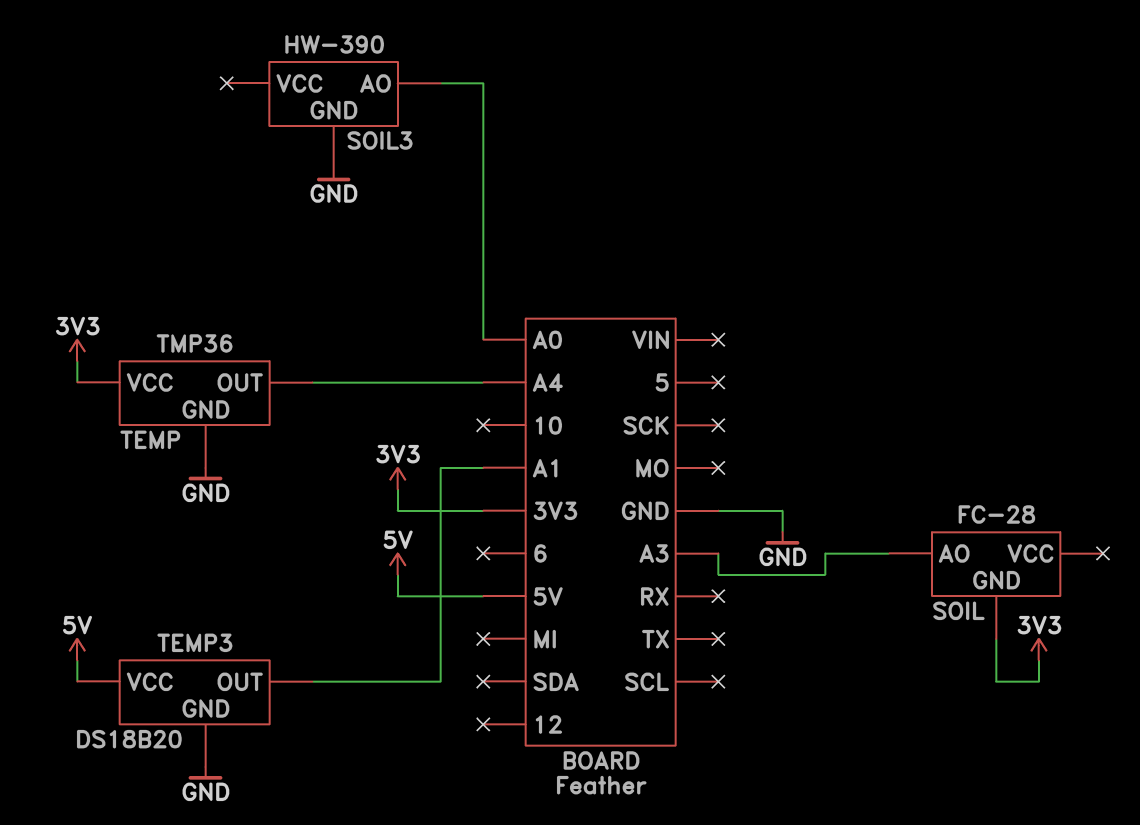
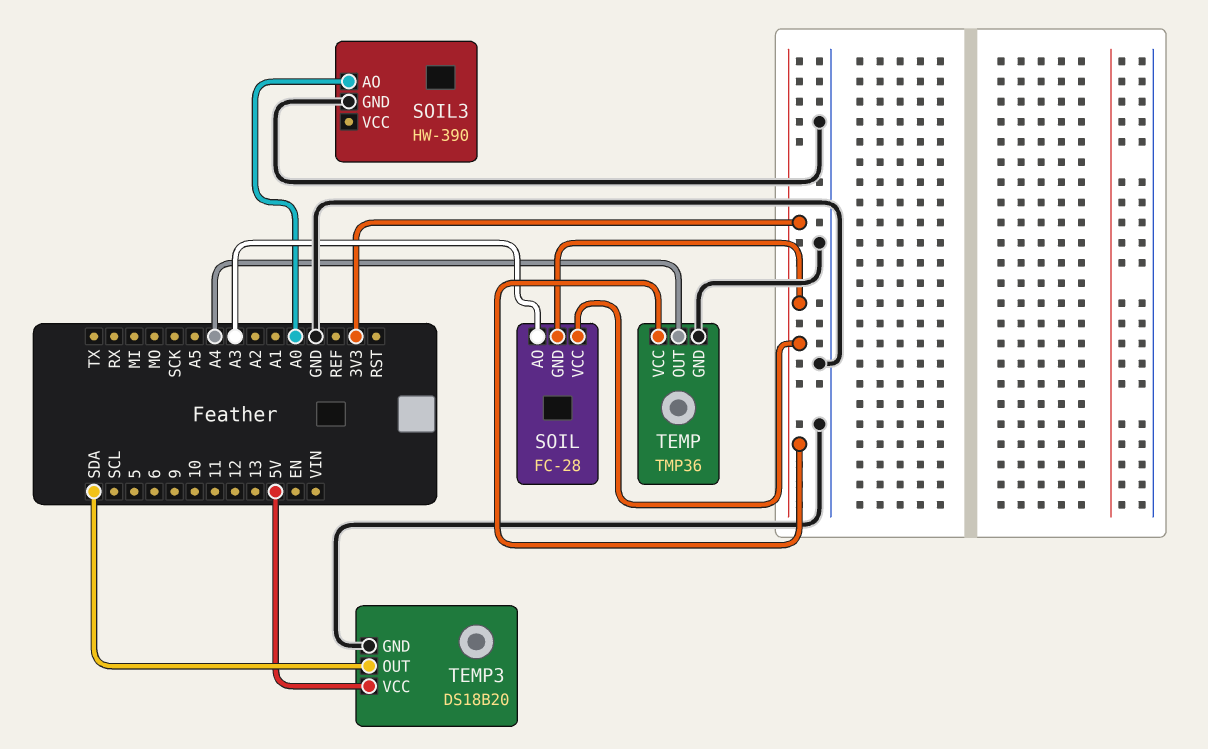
SOIL pin VCC: none -> 3V3
TEMP3 pin OUT: A1 -> SDA

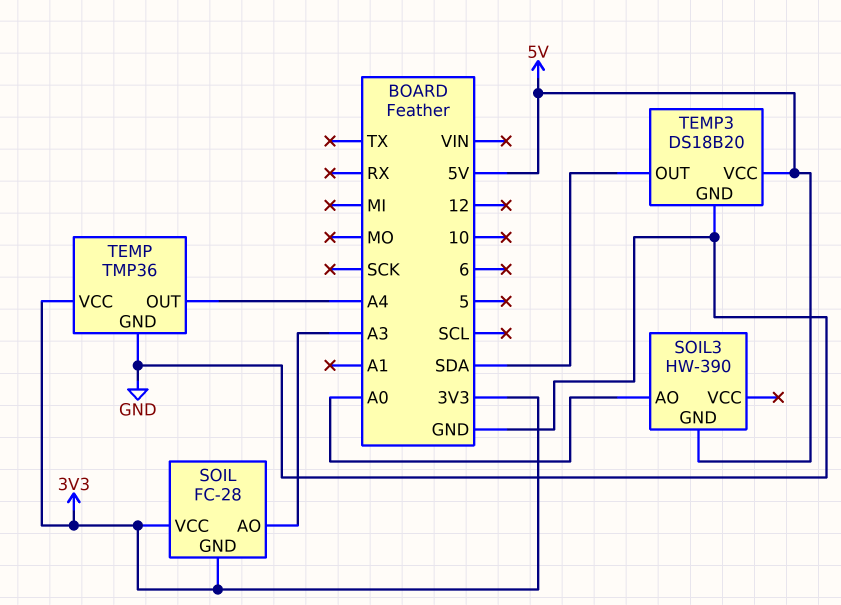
SOIL3 pin GND: GND -> 5V

